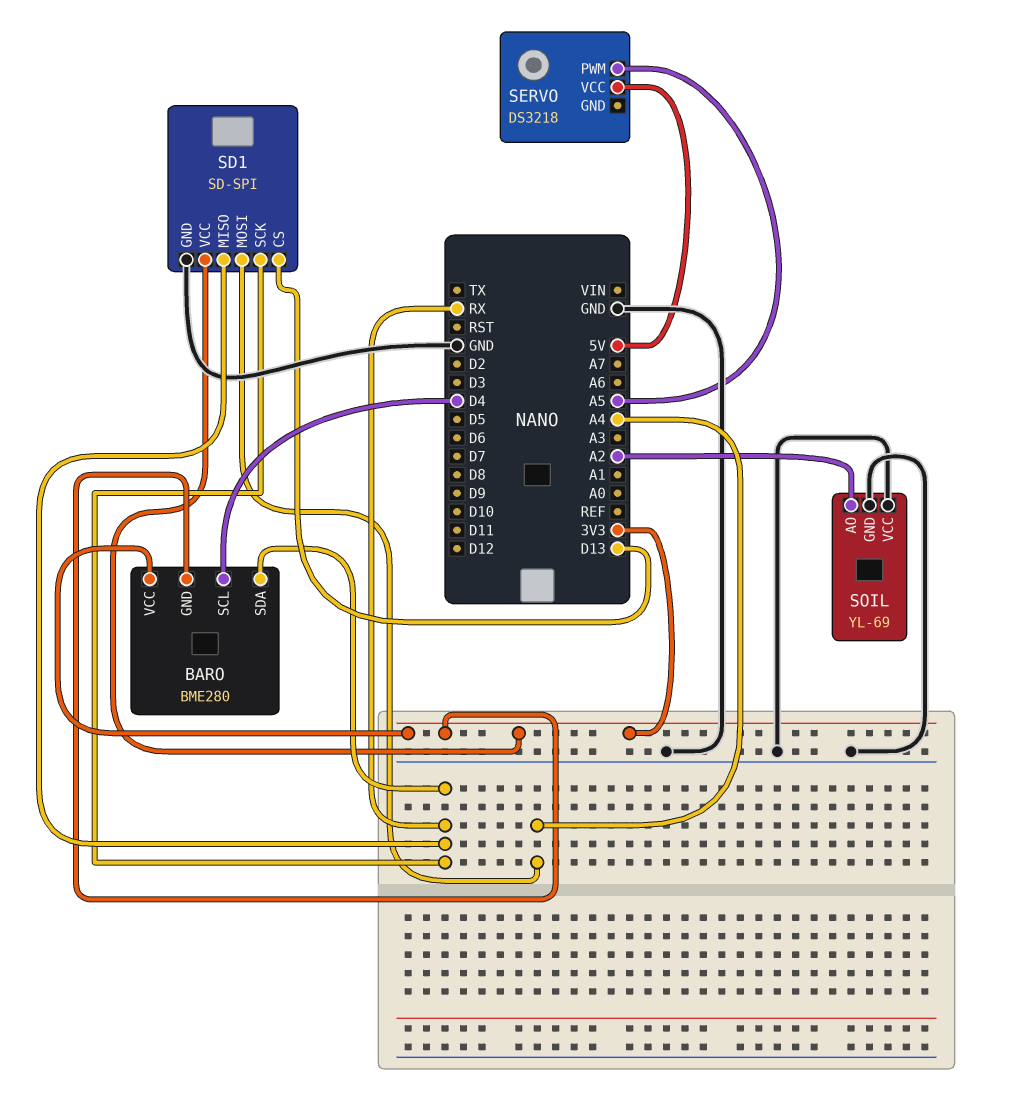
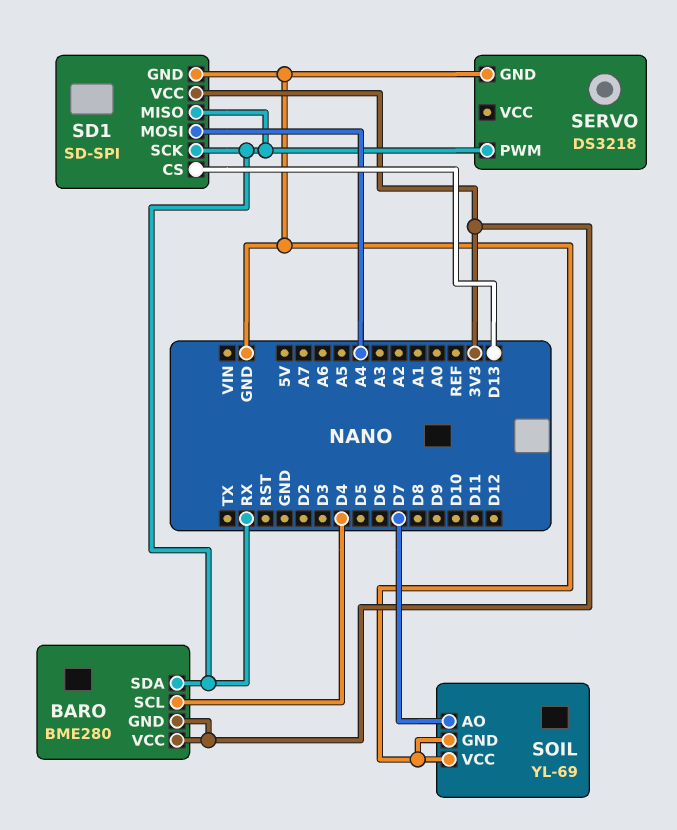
SERVO pin GND: none -> GND
SERVO pin PWM: A5 -> RX
SERVO pin VCC: 5V -> none
SOIL pin AO: A2 -> D7

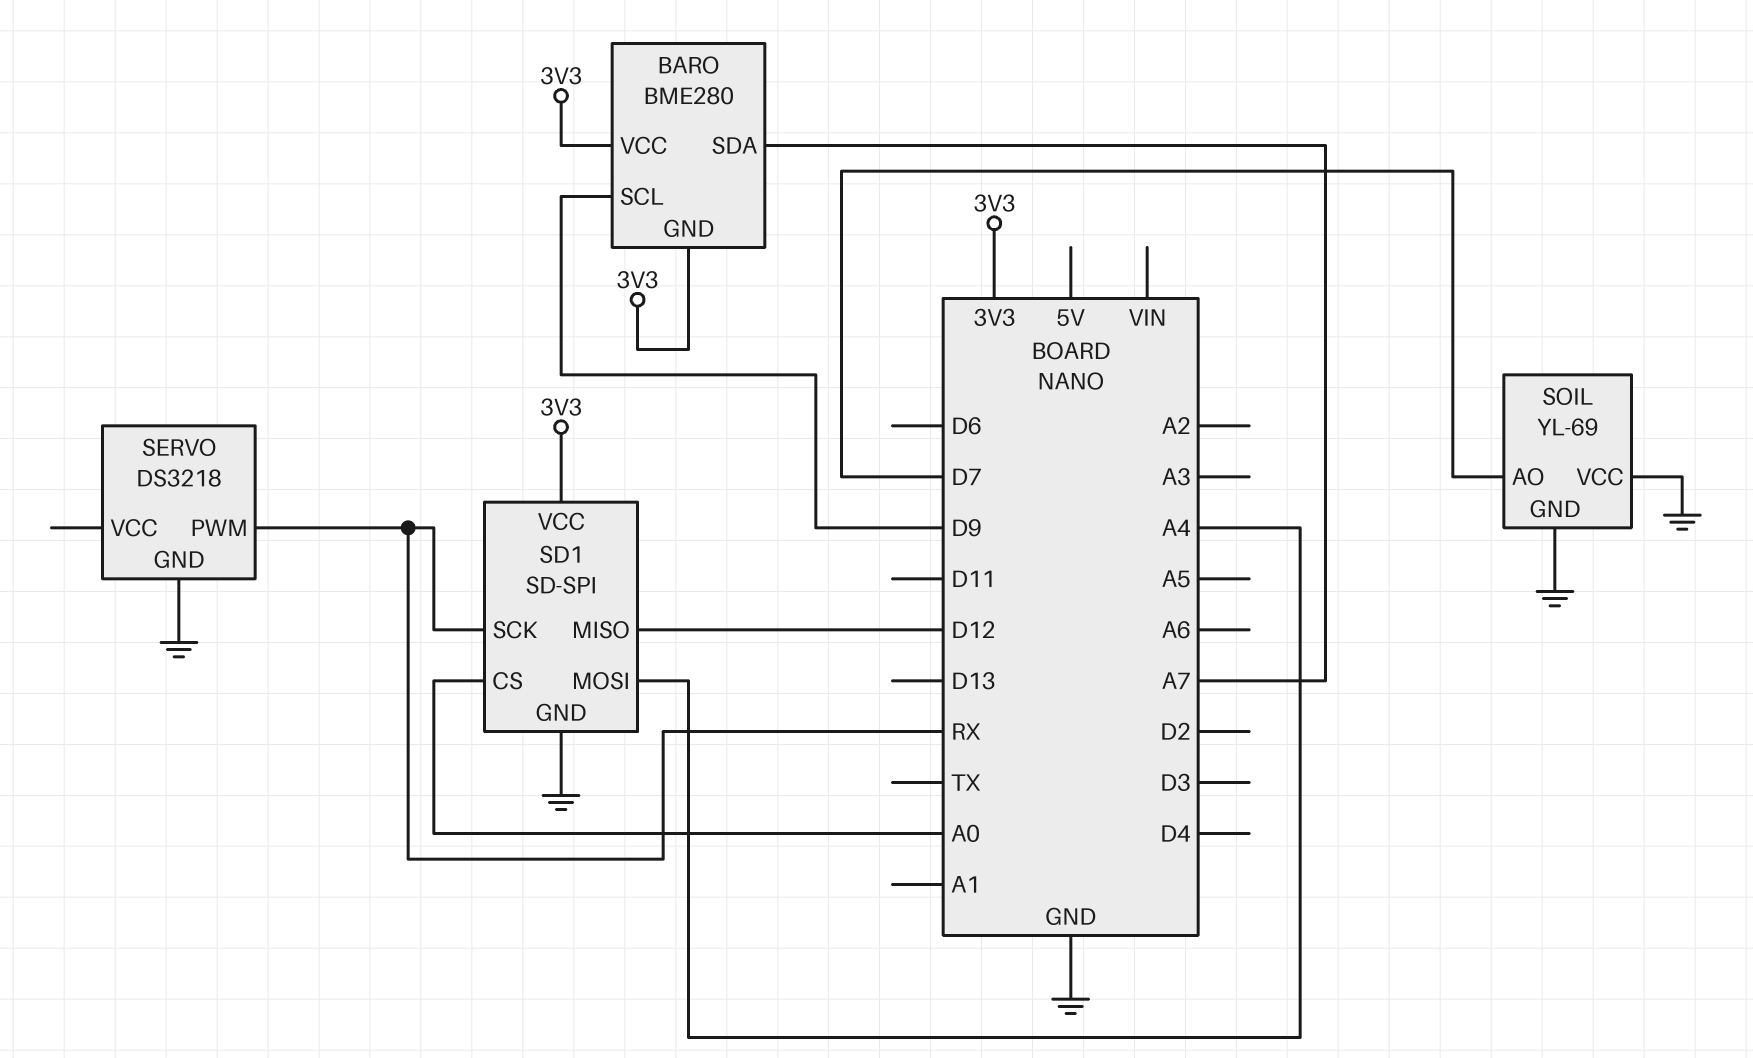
BARO pin SCL: D4 -> D9
BARO pin SDA: RX -> A7
SD1 pin CS: D13 -> A0
SD1 pin MISO: RX -> D12

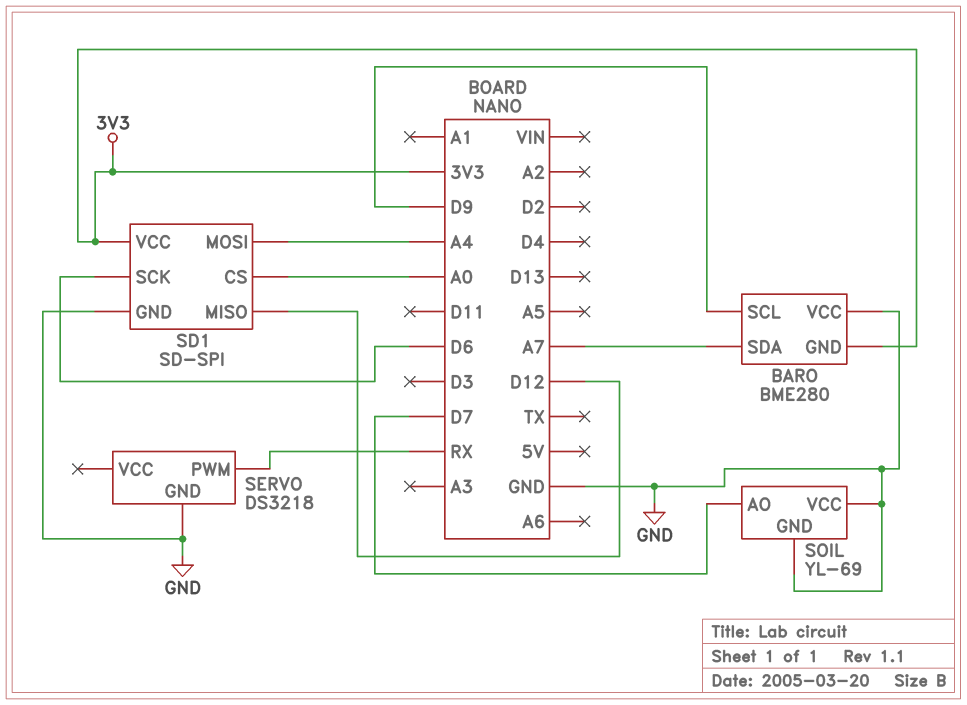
BARO pin VCC: 3V3 -> GND
SD1 pin SCK: RX -> D6

